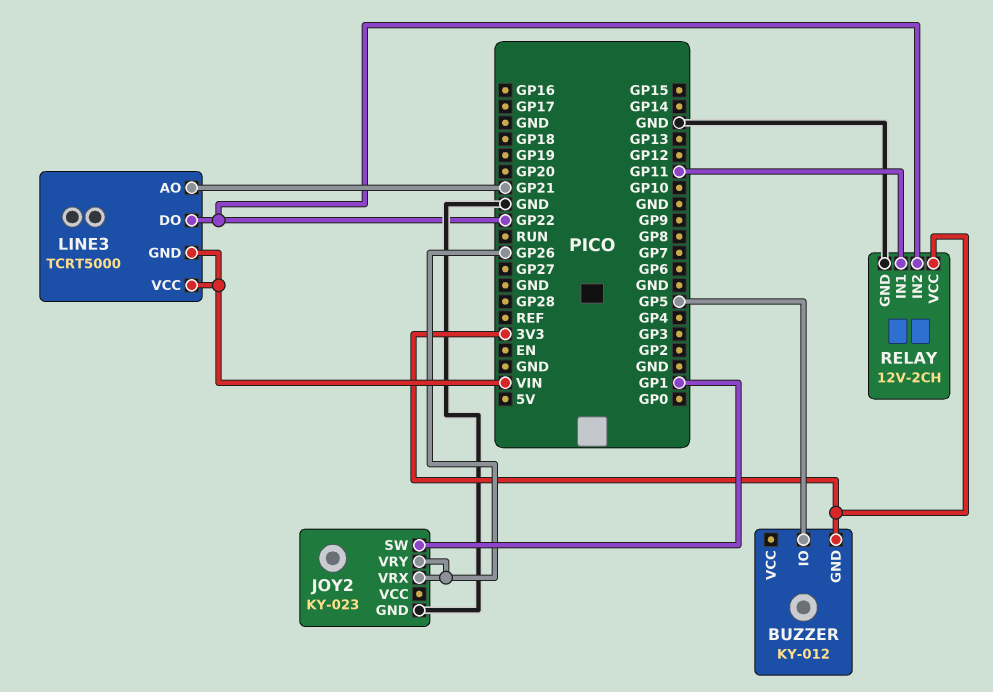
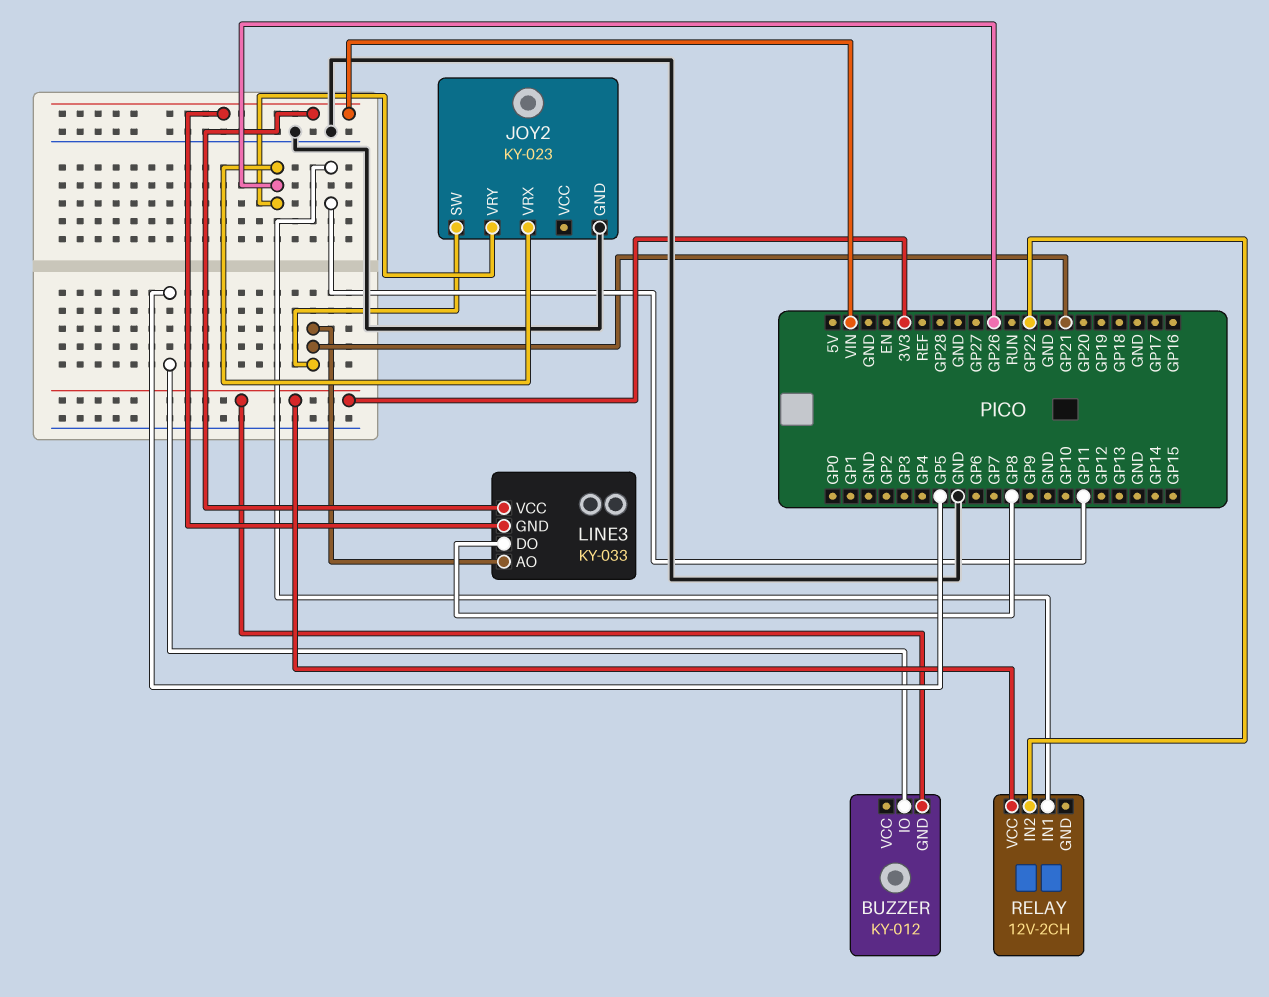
JOY2 pin SW: GP1 -> GP21
LINE3: TCRT5000 -> KY-033
LINE3 pin DO: GP22 -> GP8
RELAY pin GND: GND -> none

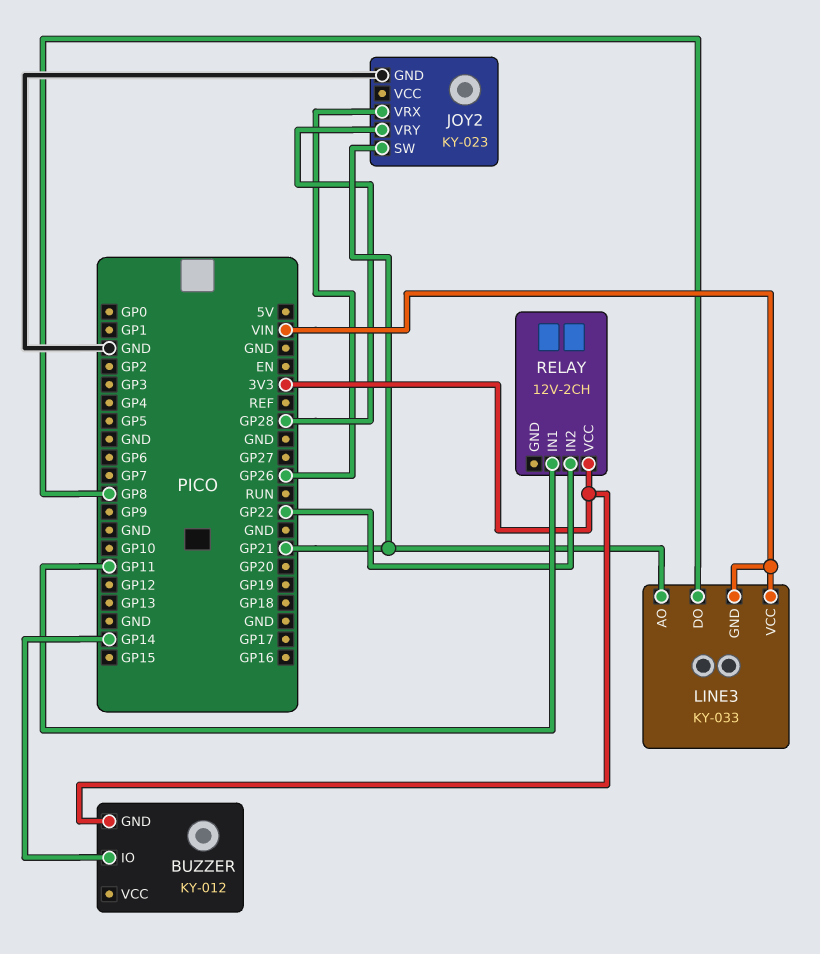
BUZZER pin IO: GP5 -> GP14
JOY2 pin VRY: GP26 -> GP28

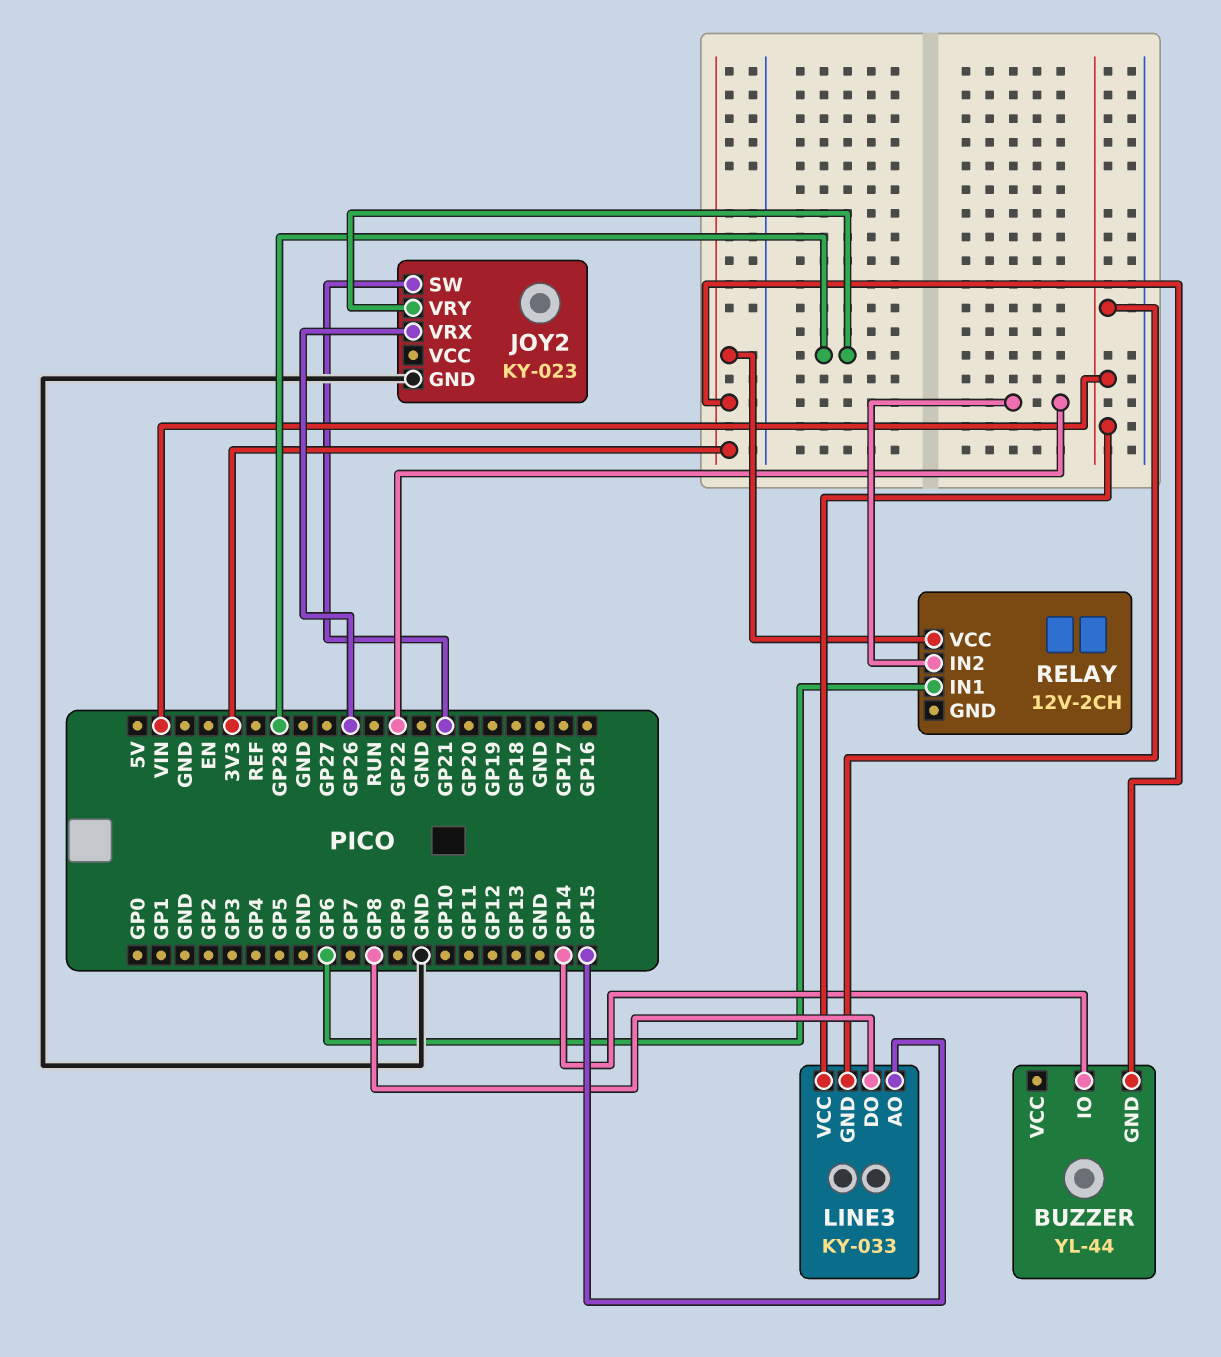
BUZZER: KY-012 -> YL-44
LINE3 pin AO: GP21 -> GP15
RELAY pin IN1: GP11 -> GP6

